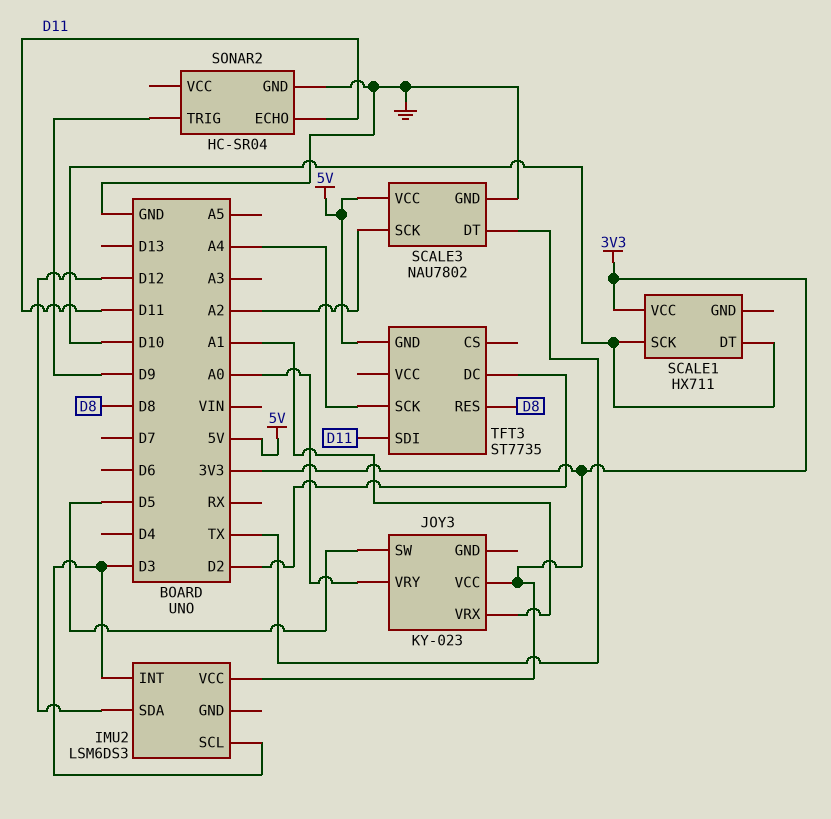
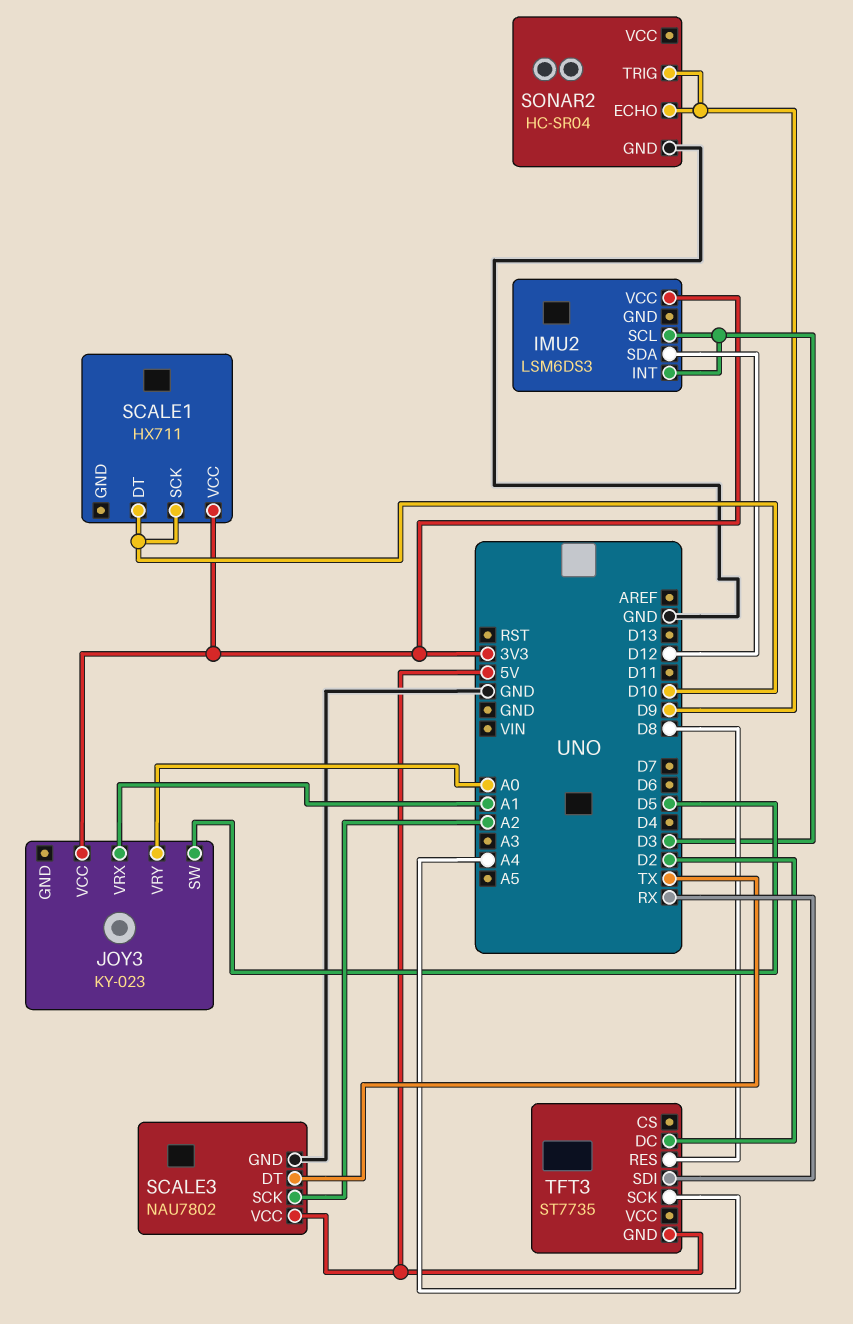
SONAR2 pin ECHO: D11 -> D9
TFT3 pin SDI: D11 -> RX

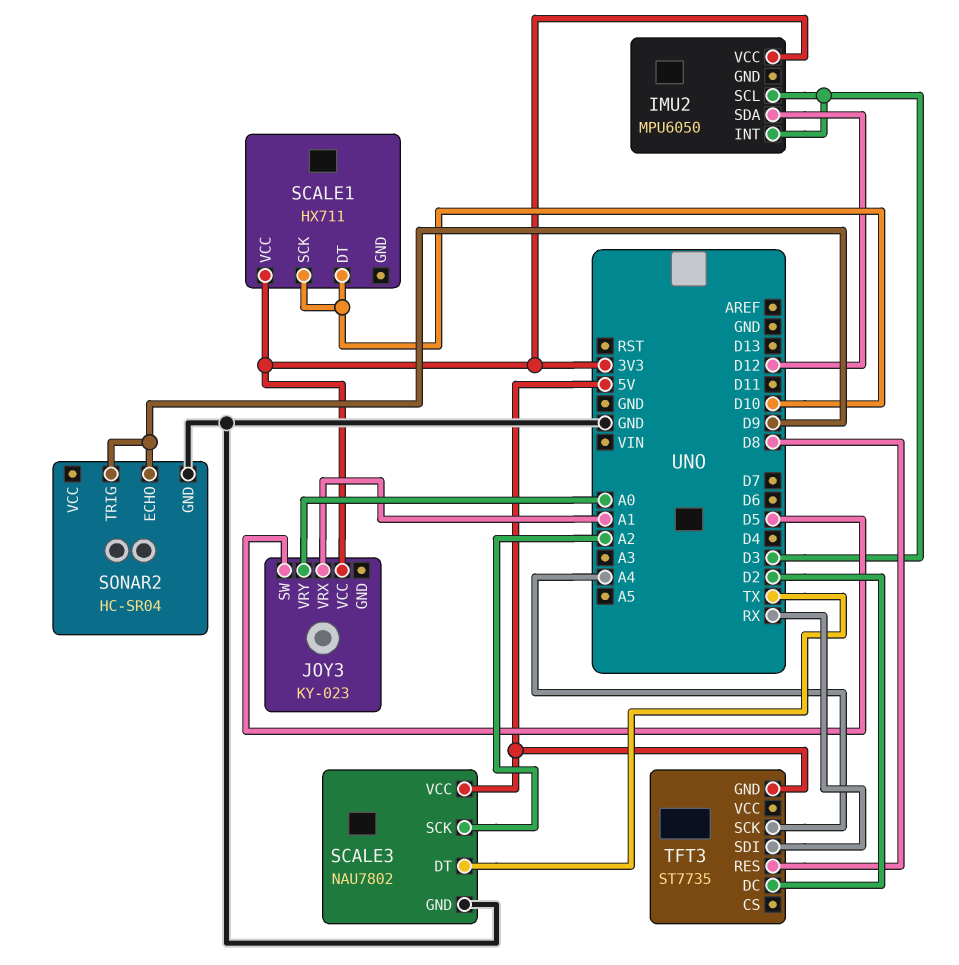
IMU2: LSM6DS3 -> MPU6050

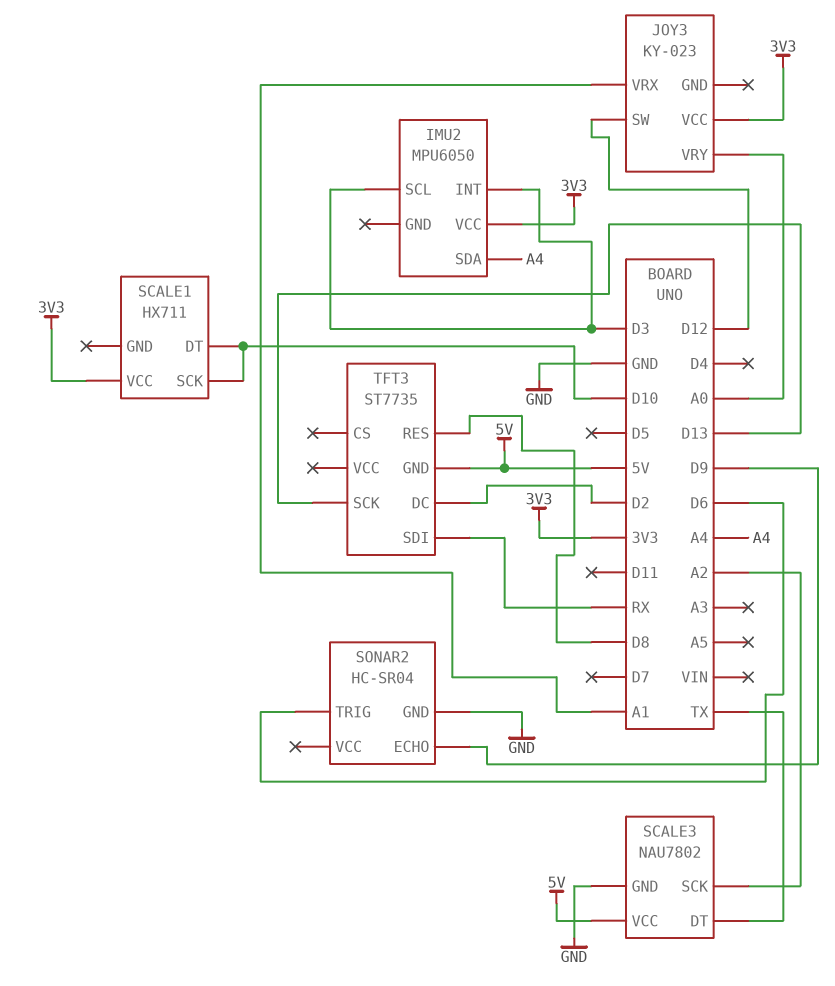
IMU2 pin SDA: D12 -> A4
JOY3 pin SW: D5 -> D12
SONAR2 pin TRIG: D9 -> D6
TFT3 pin SCK: A4 -> D13

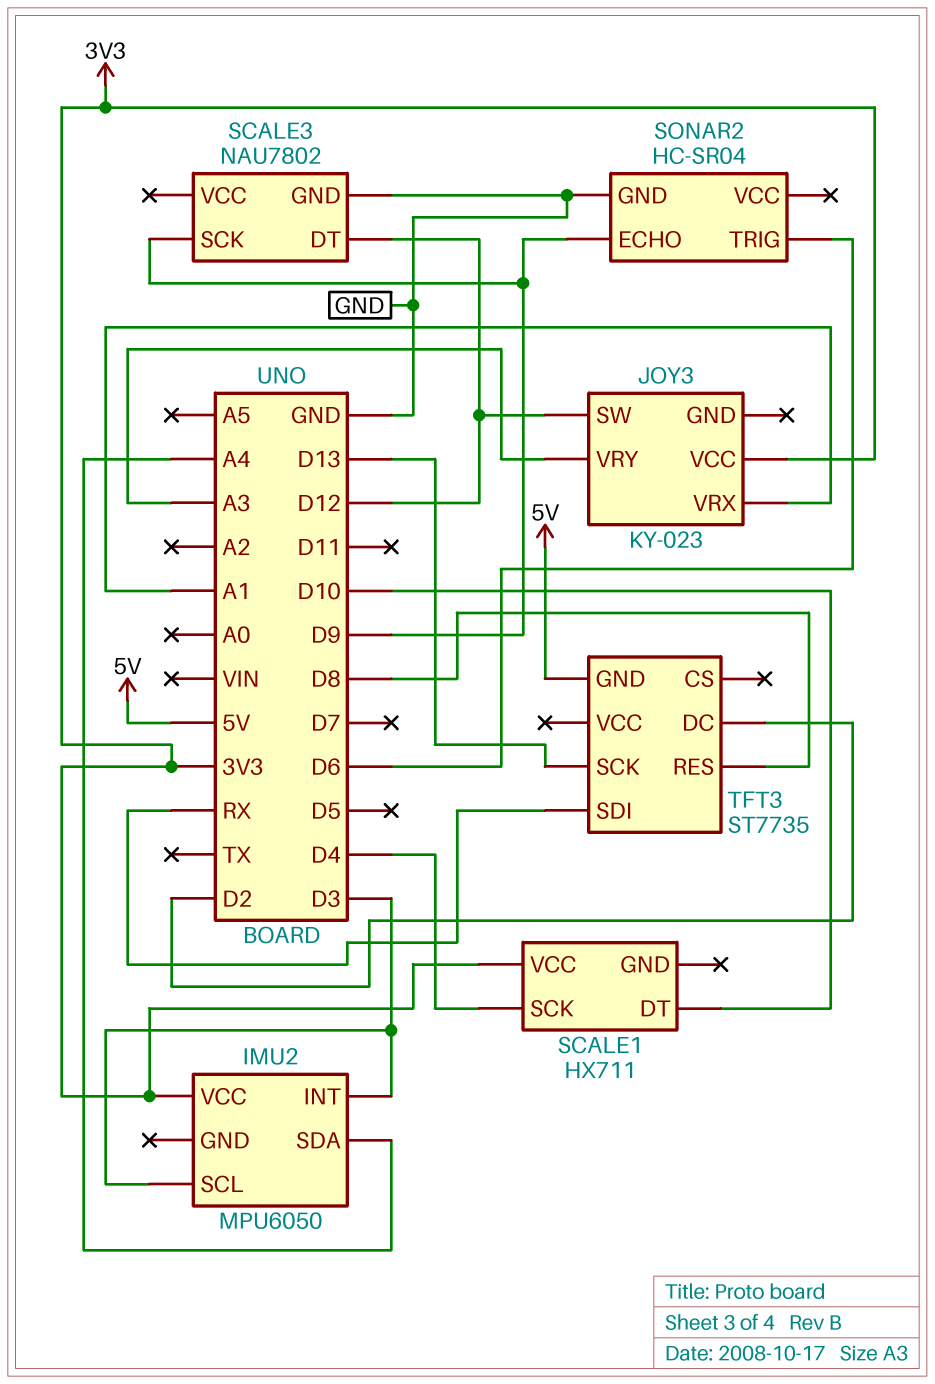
JOY3 pin VRY: A0 -> A3
SCALE1 pin SCK: D10 -> D4
SCALE3 pin DT: TX -> D12
SCALE3 pin SCK: A2 -> D9
SCALE3 pin VCC: 5V -> none

